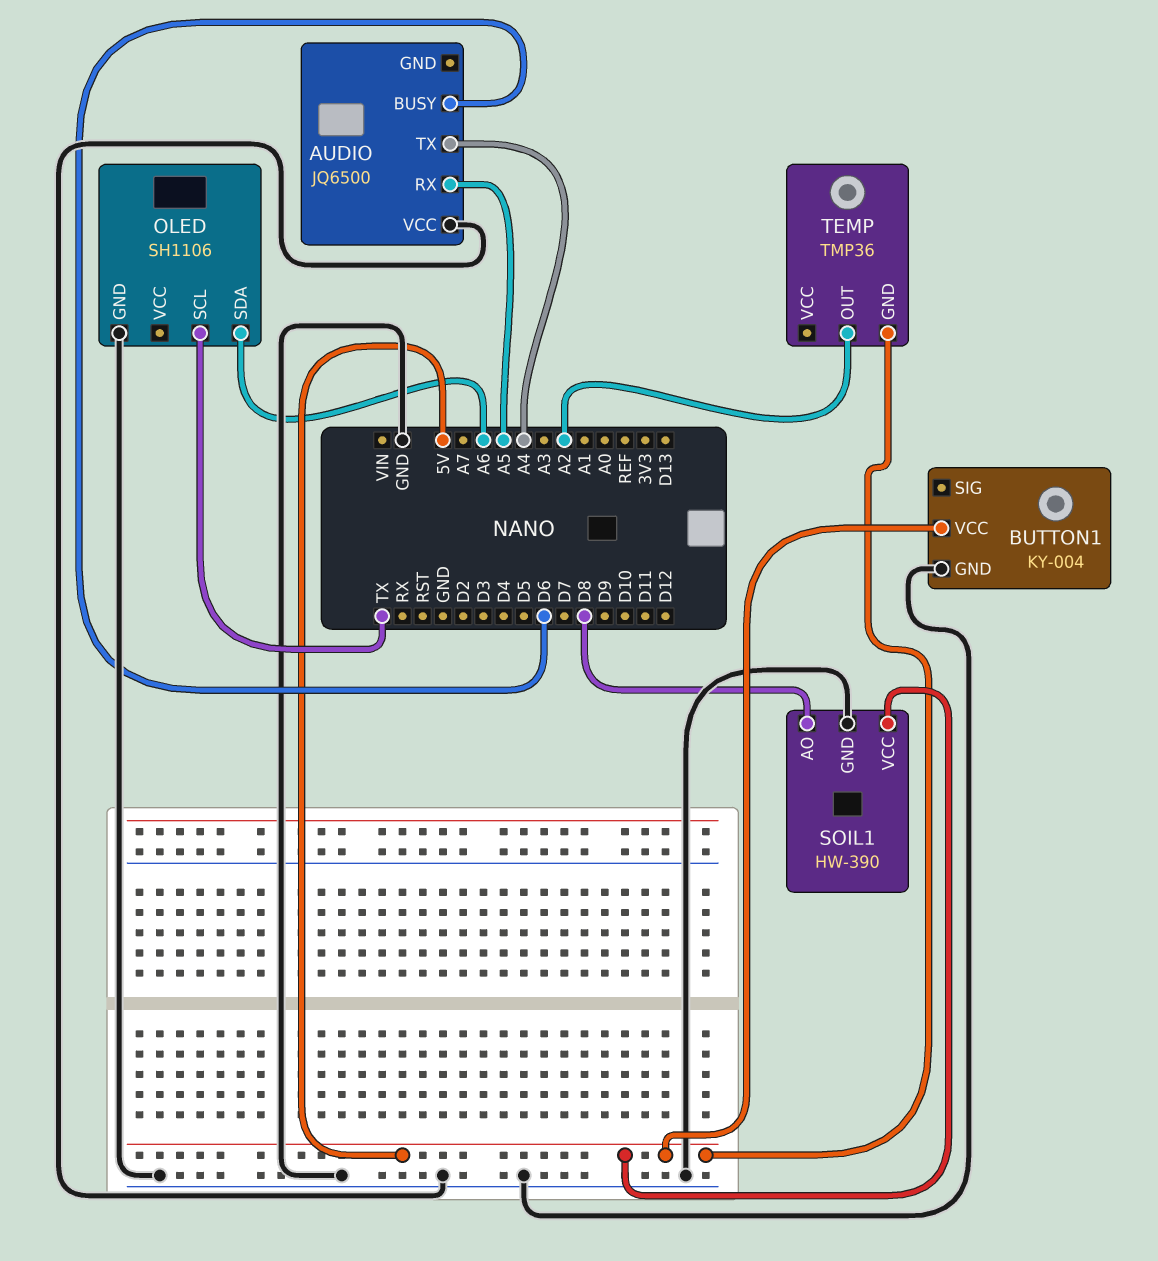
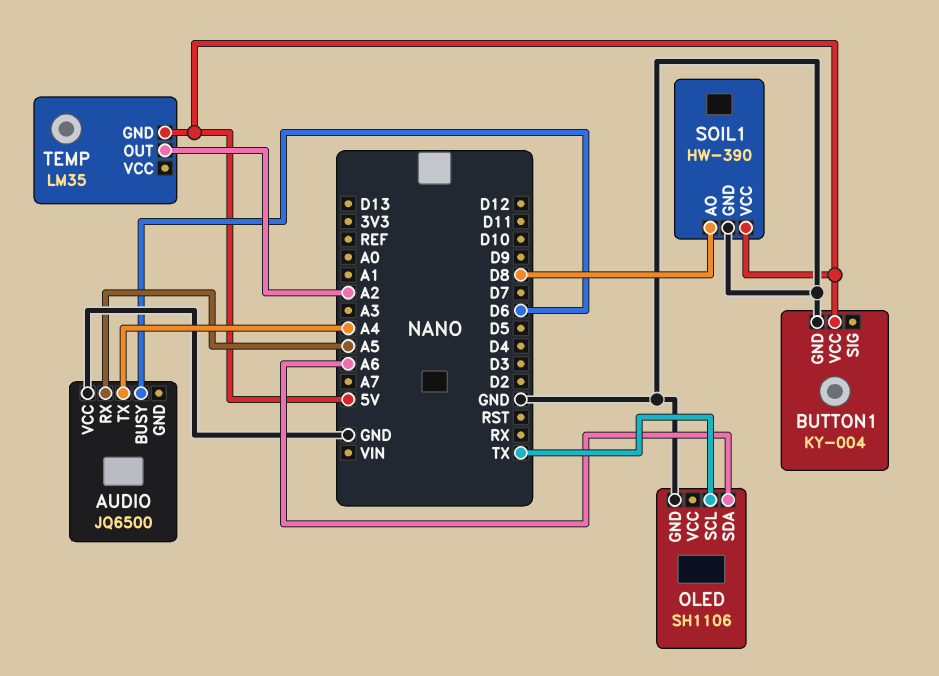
TEMP: TMP36 -> LM35

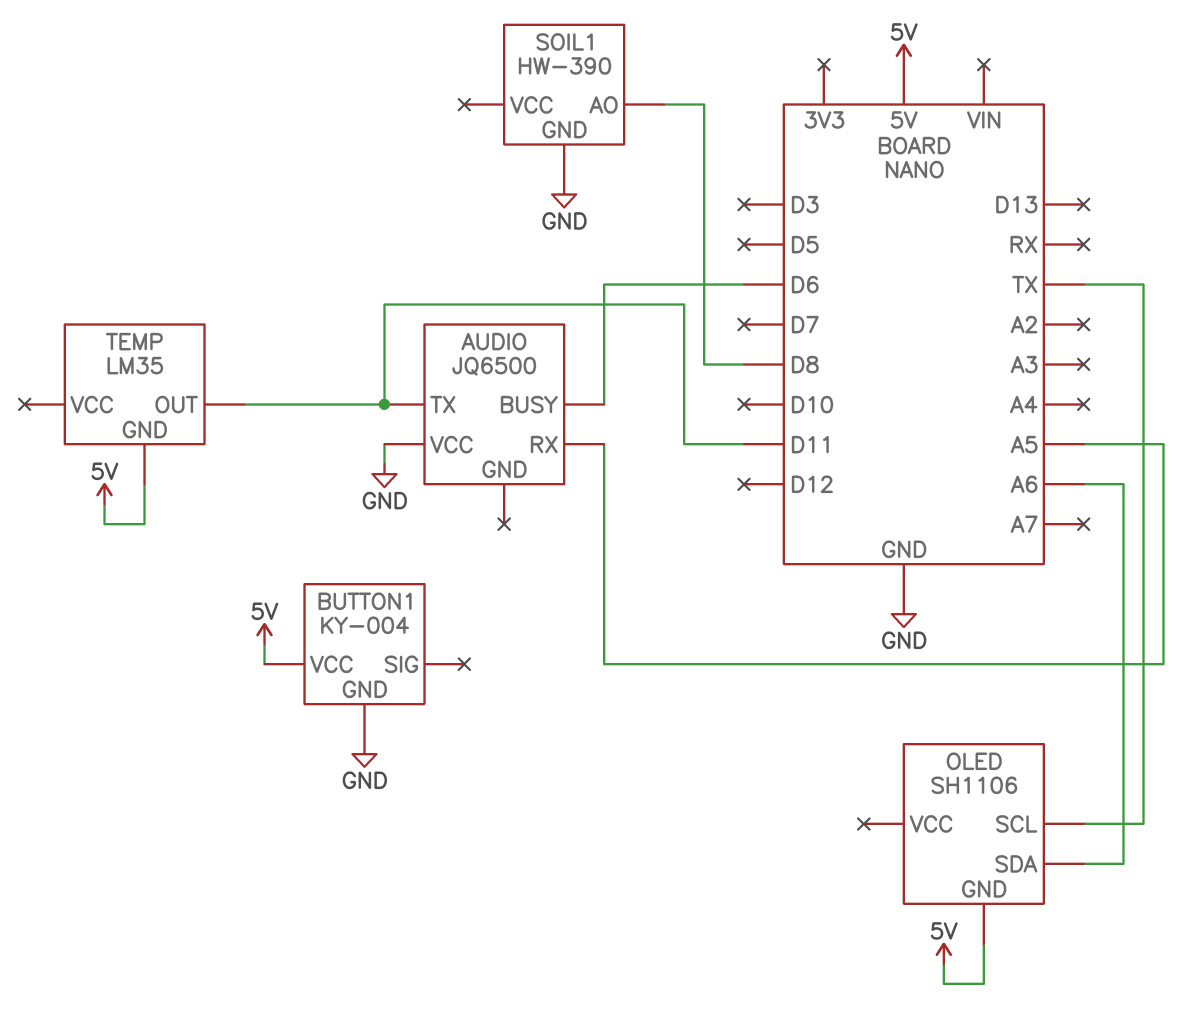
AUDIO pin TX: A4 -> D11
OLED pin GND: GND -> 5V
SOIL1 pin VCC: 5V -> none
TEMP pin OUT: A2 -> D11

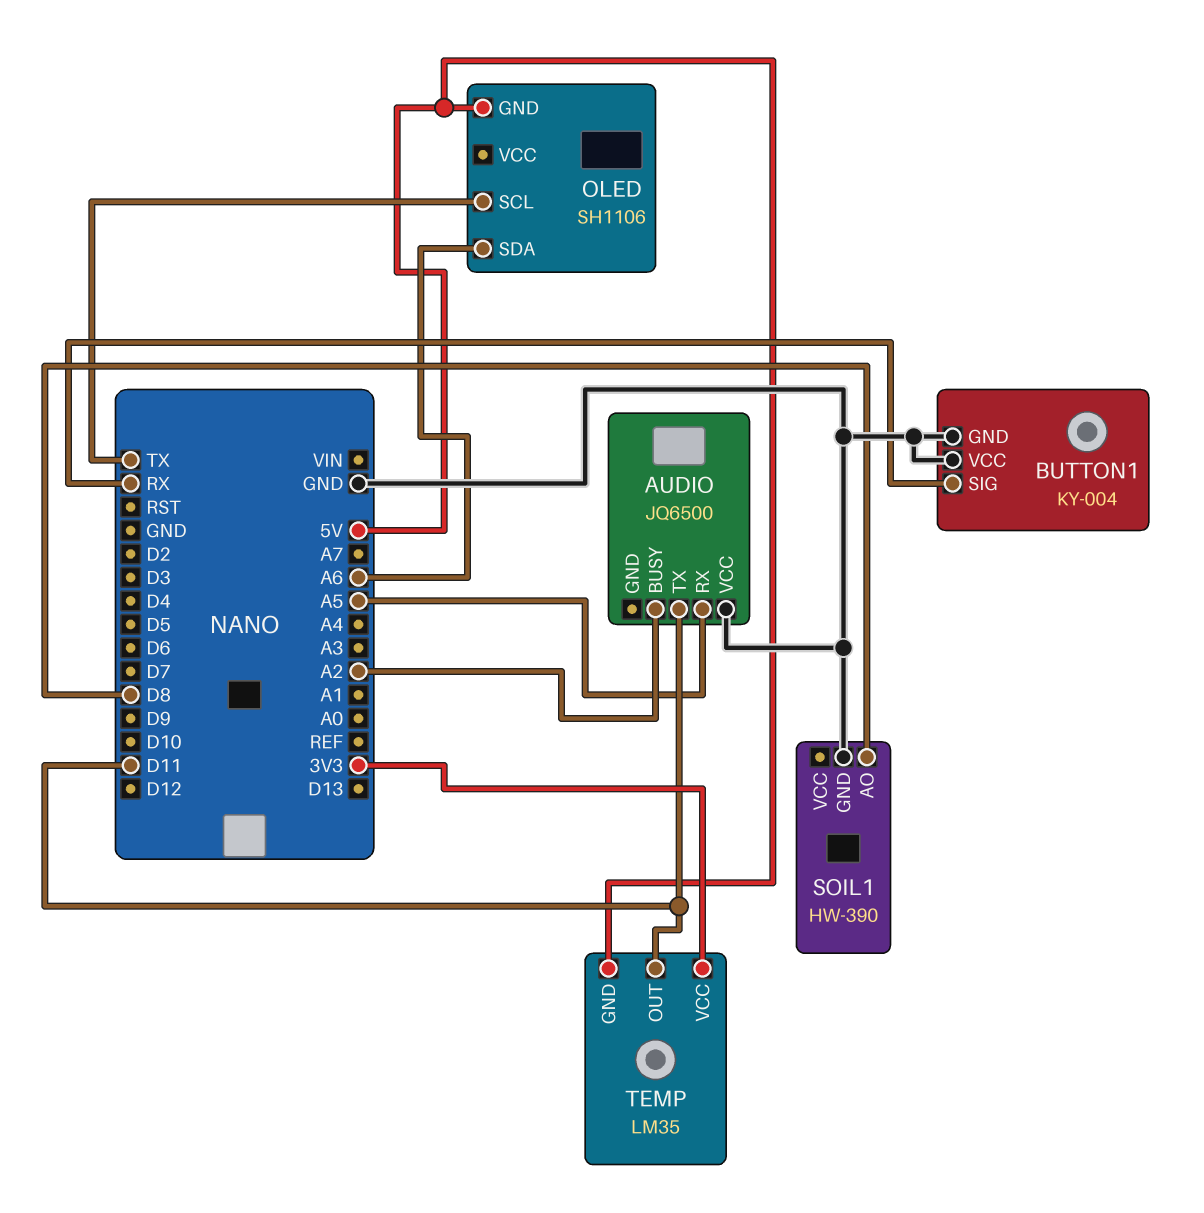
AUDIO pin BUSY: D6 -> A2
BUTTON1 pin SIG: none -> RX
BUTTON1 pin VCC: 5V -> GND
TEMP pin VCC: none -> 3V3

